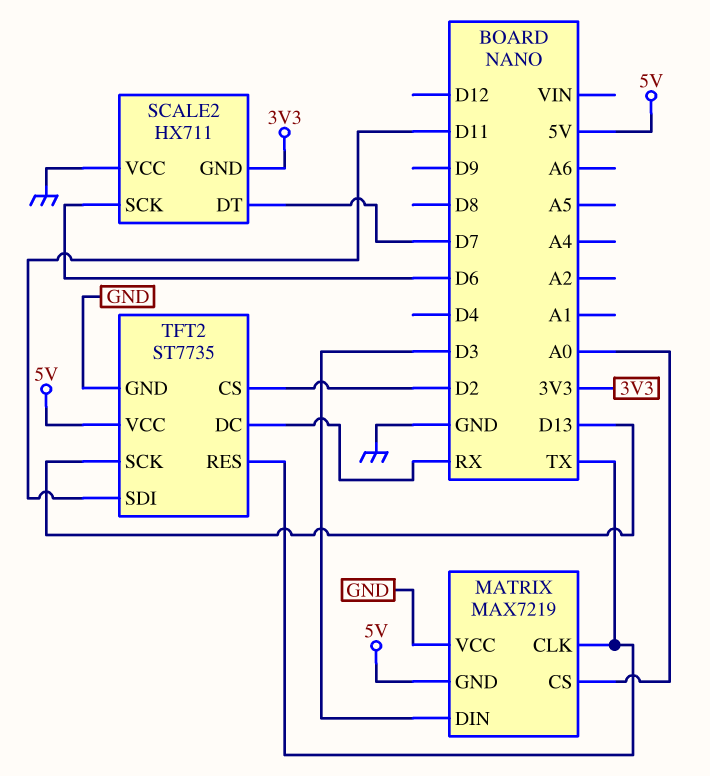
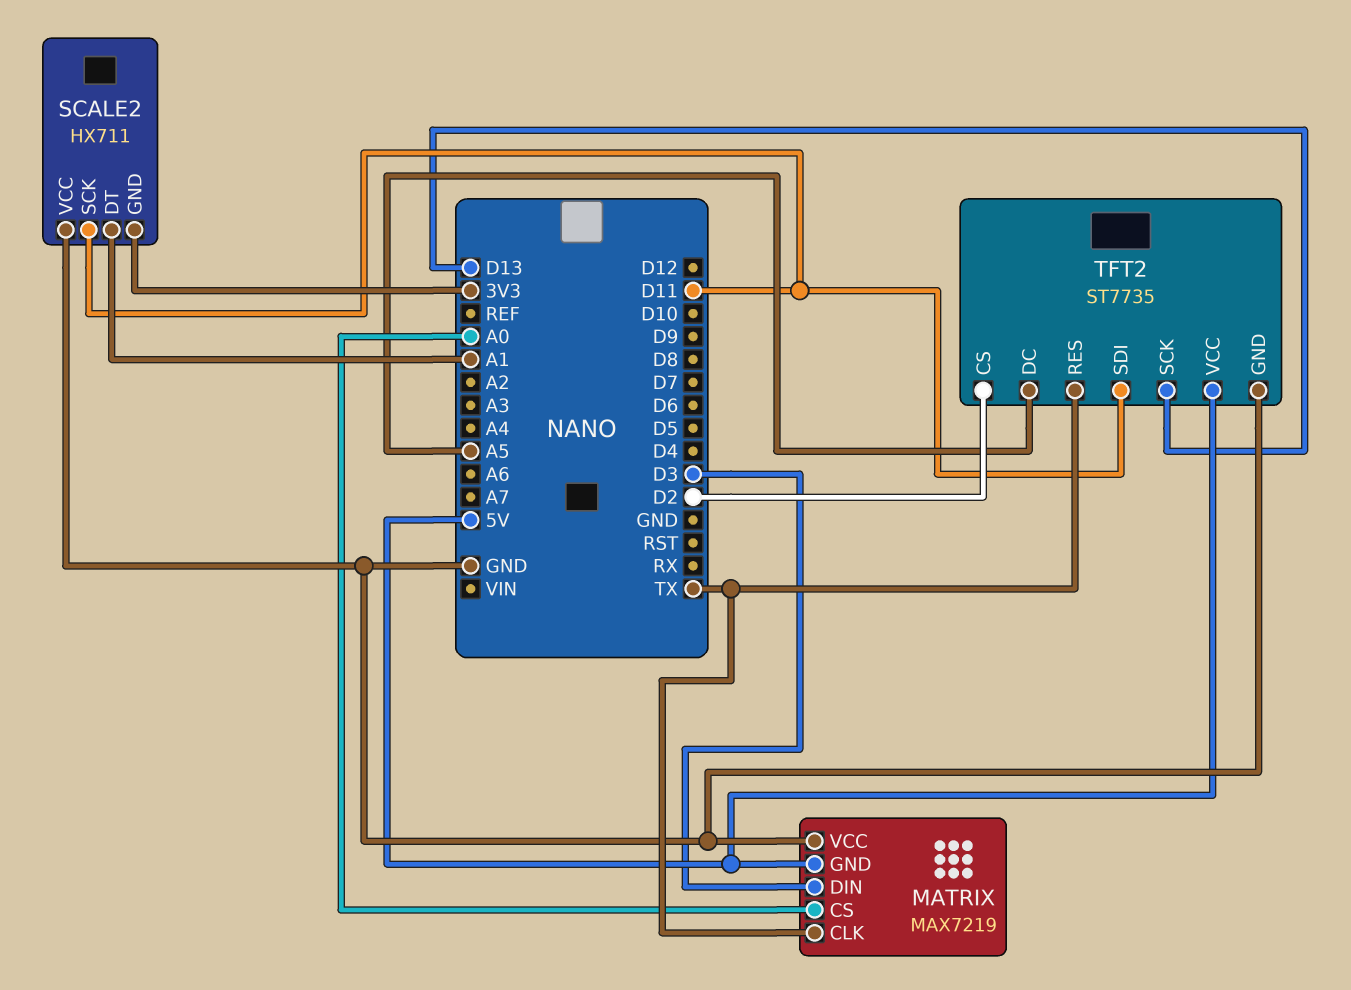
SCALE2 pin DT: D7 -> A1
SCALE2 pin SCK: D6 -> D11
TFT2 pin DC: RX -> A5

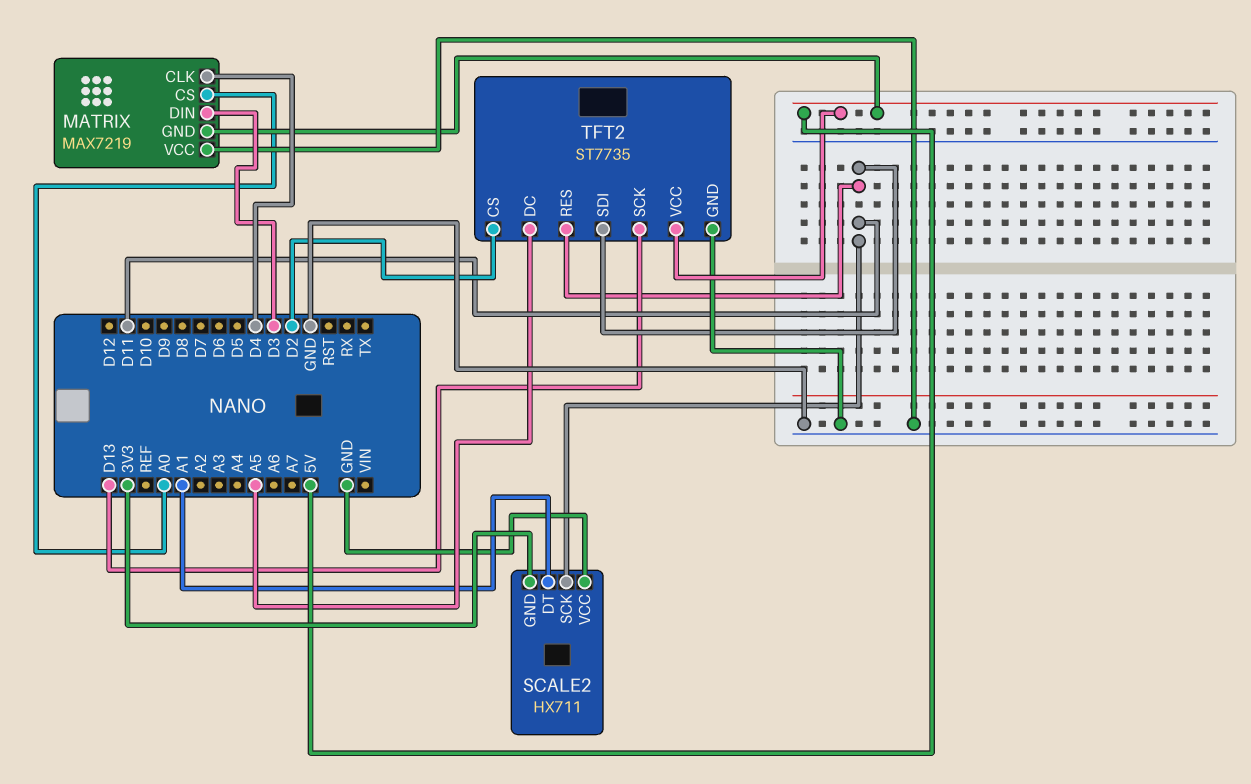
MATRIX pin CLK: TX -> D4
TFT2 pin RES: TX -> D11

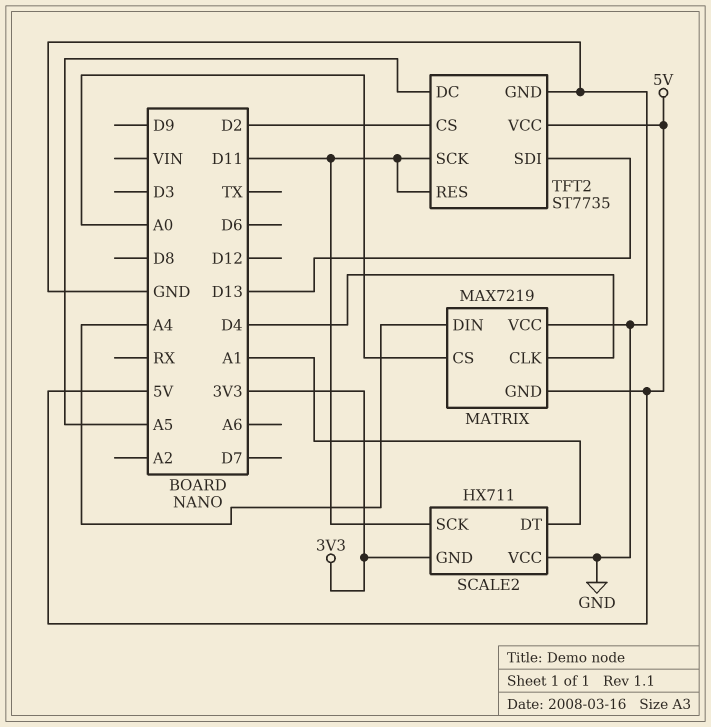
MATRIX pin DIN: D3 -> A4
TFT2 pin SCK: D13 -> D11
TFT2 pin SDI: D11 -> D13

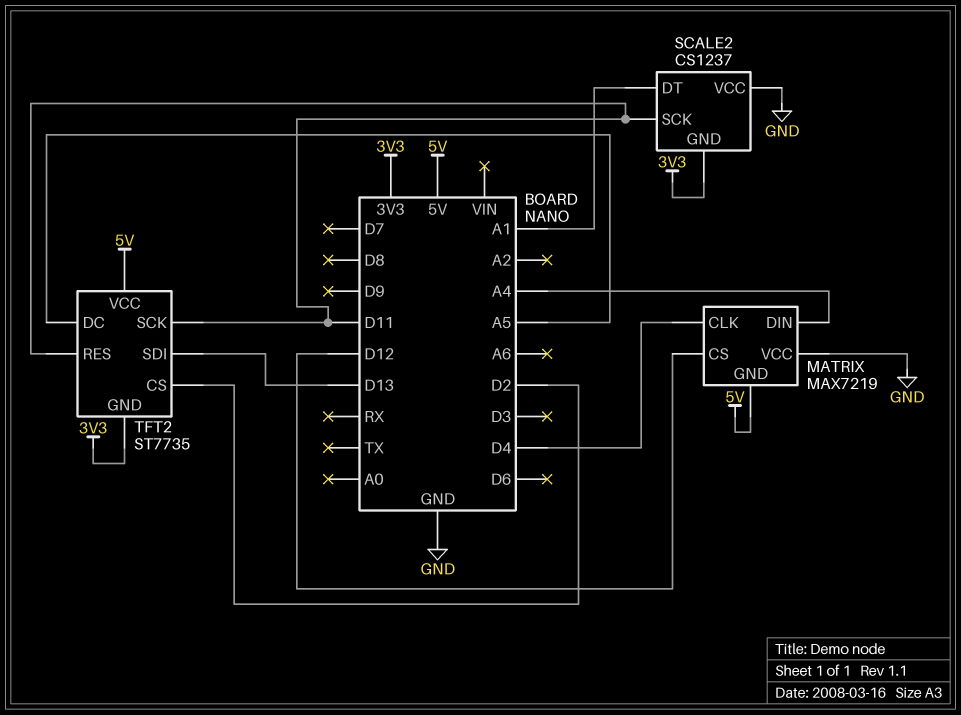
MATRIX pin CS: A0 -> D12
SCALE2: HX711 -> CS1237
TFT2 pin GND: GND -> 3V3

